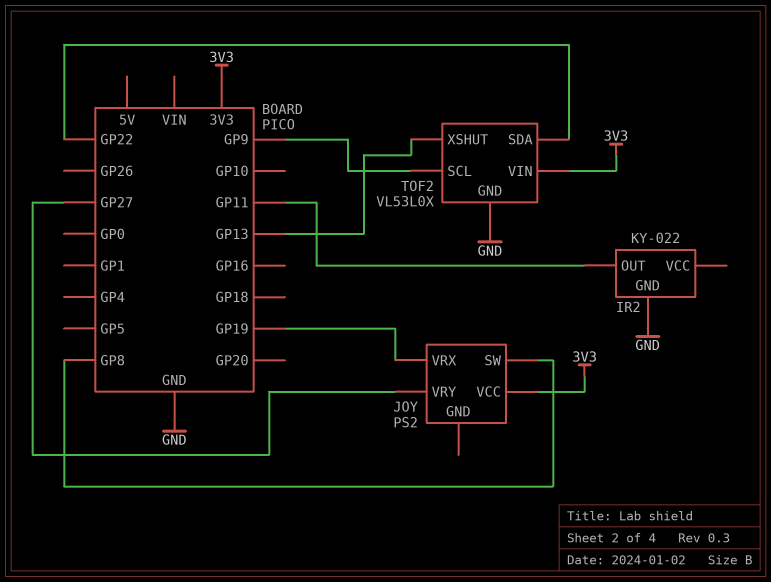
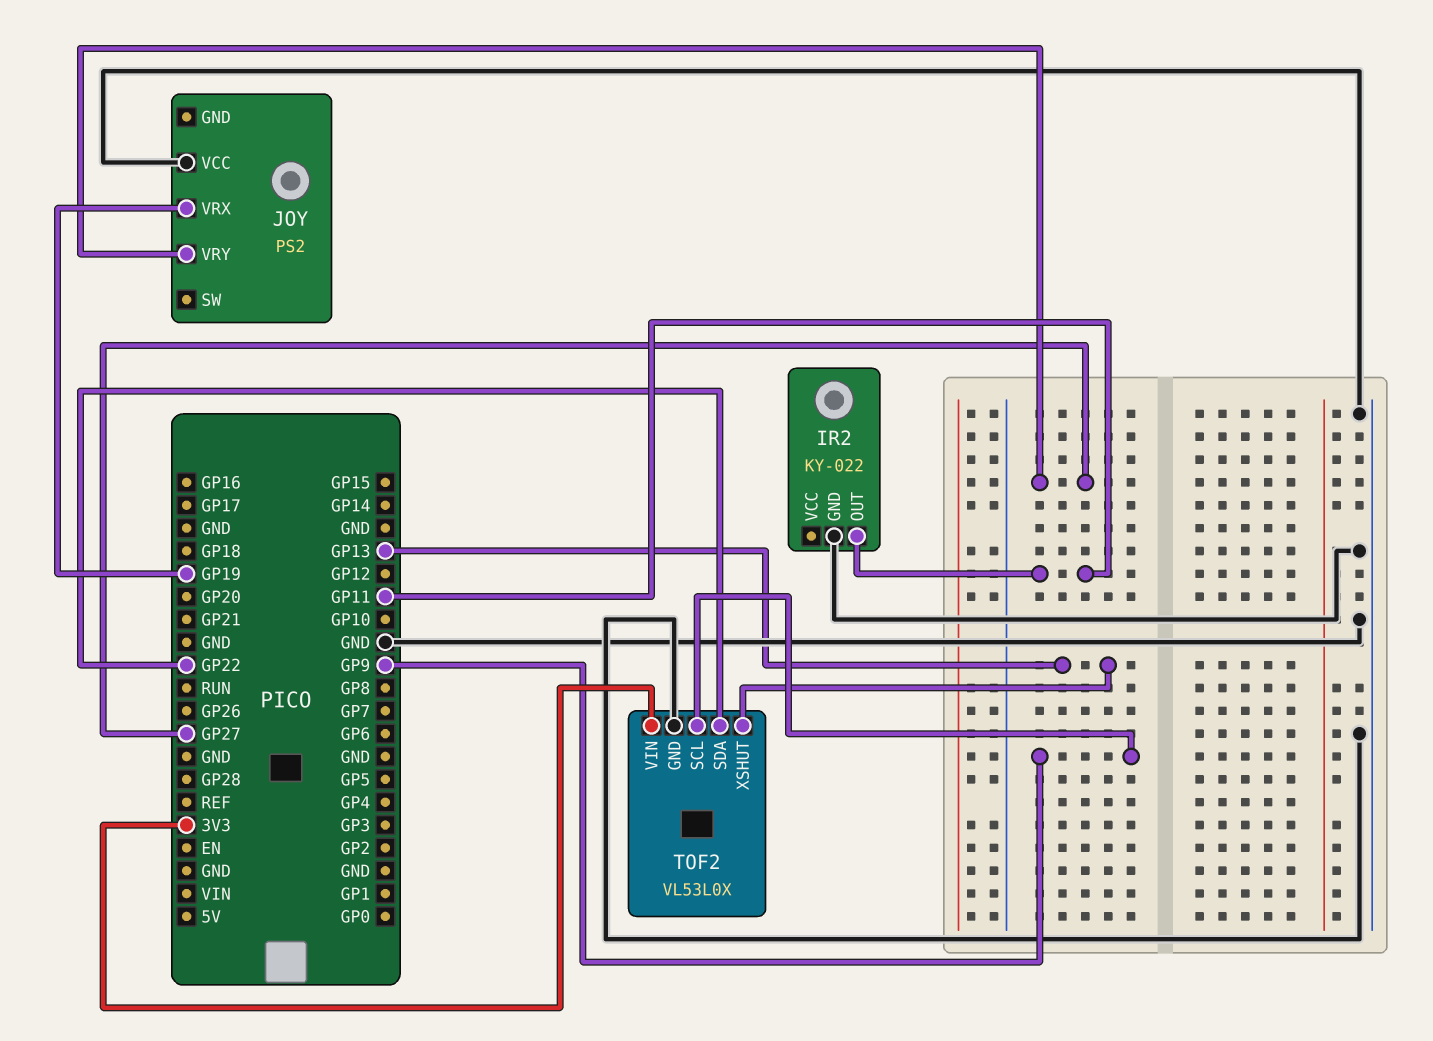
JOY pin SW: GP8 -> none
JOY pin VCC: 3V3 -> GND

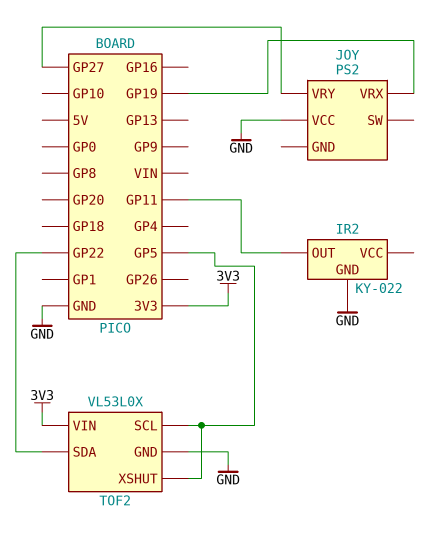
TOF2 pin SCL: GP9 -> GP5
TOF2 pin XSHUT: GP13 -> GP5

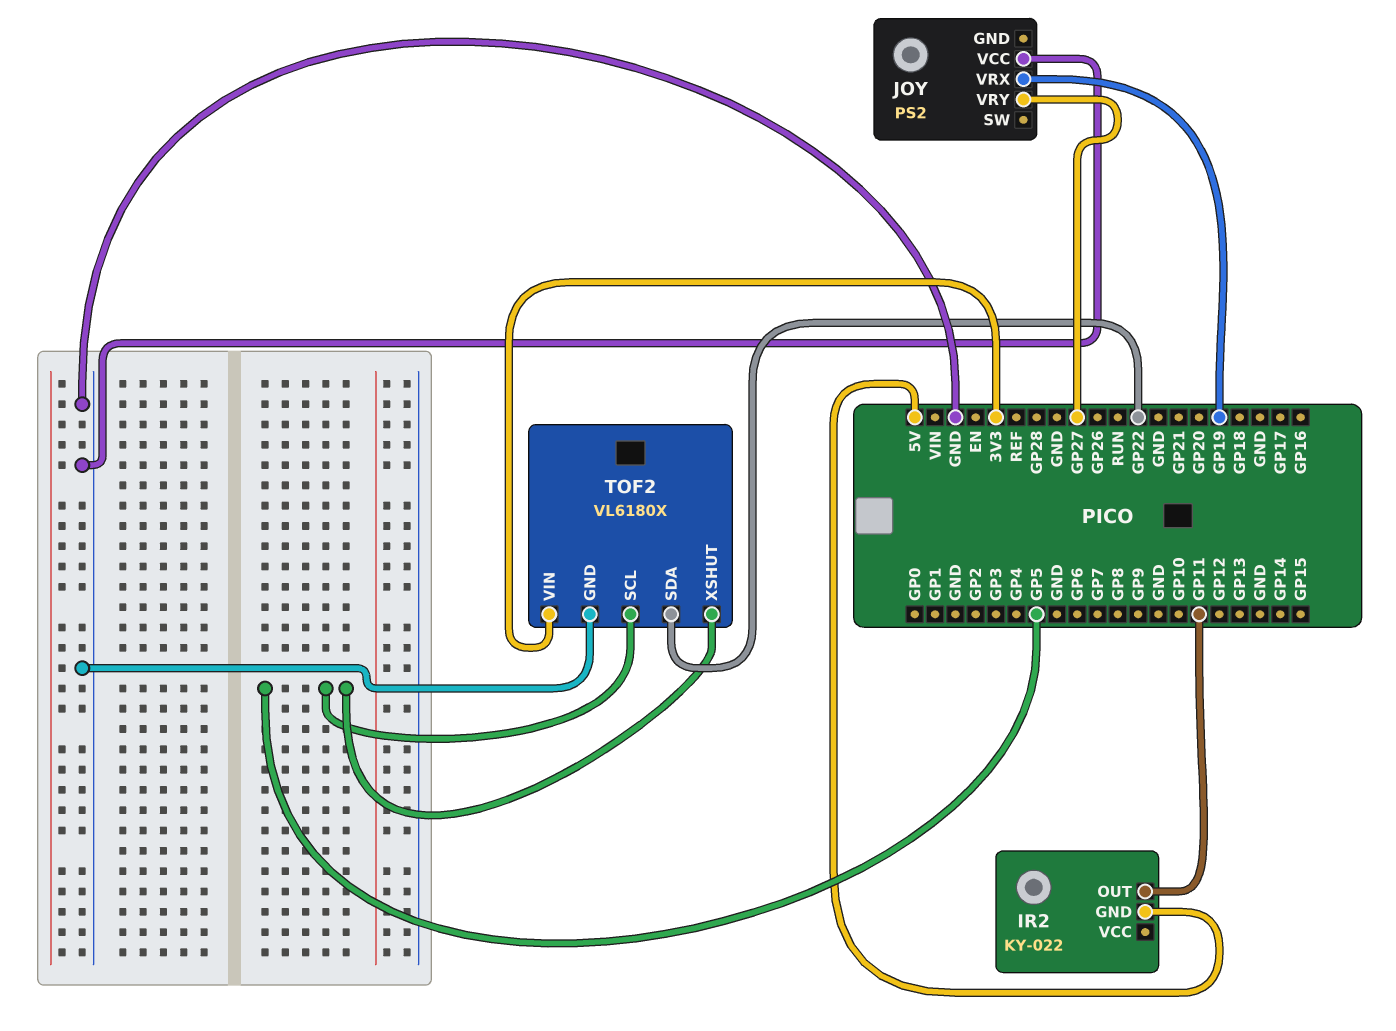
IR2 pin GND: GND -> 5V
TOF2: VL53L0X -> VL6180X

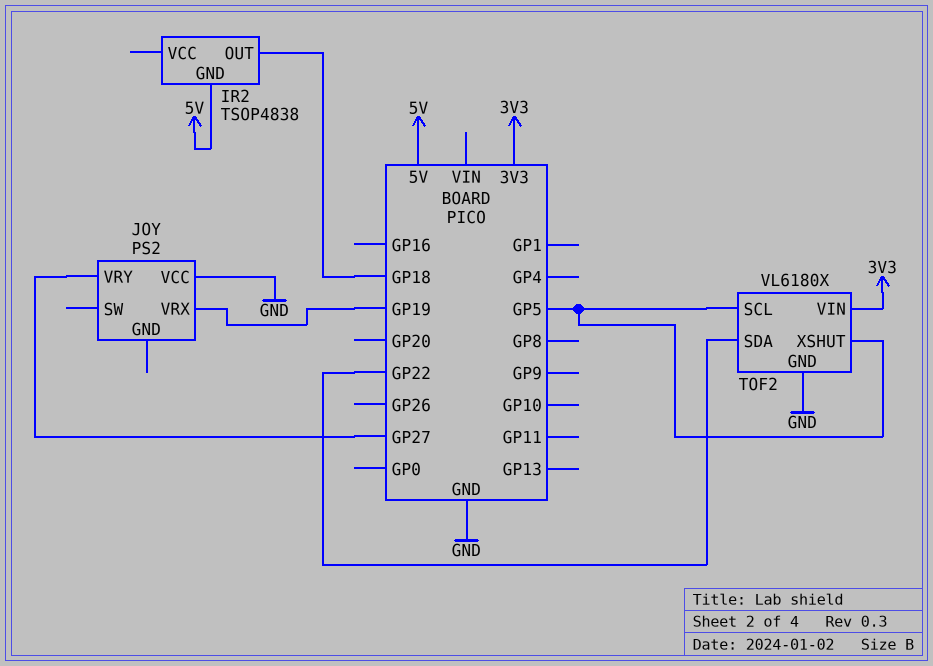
IR2: KY-022 -> TSOP4838
IR2 pin OUT: GP11 -> GP18

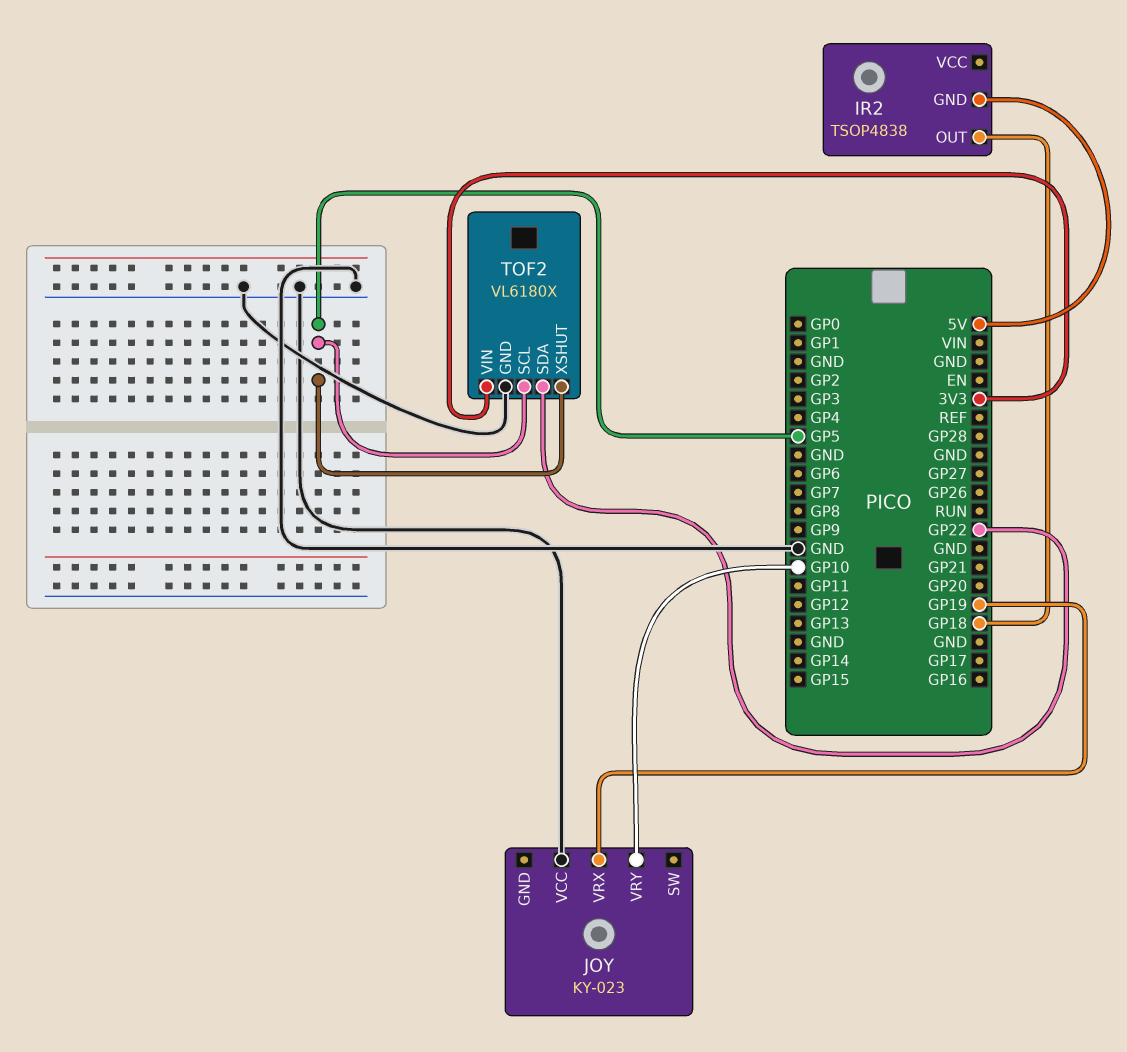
JOY: PS2 -> KY-023
JOY pin VRY: GP27 -> GP10

